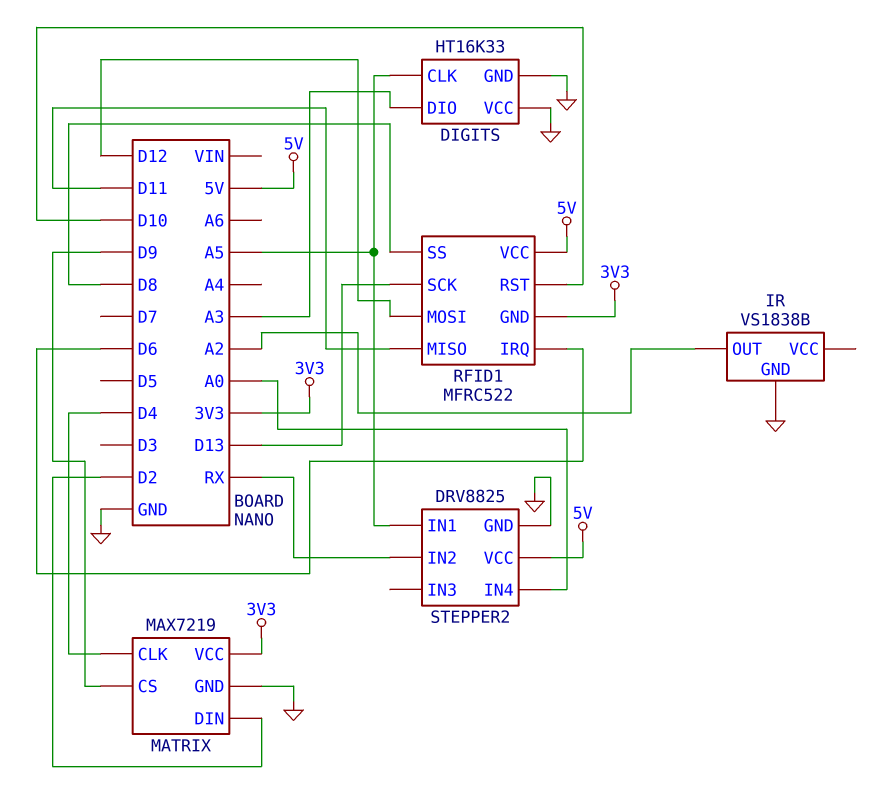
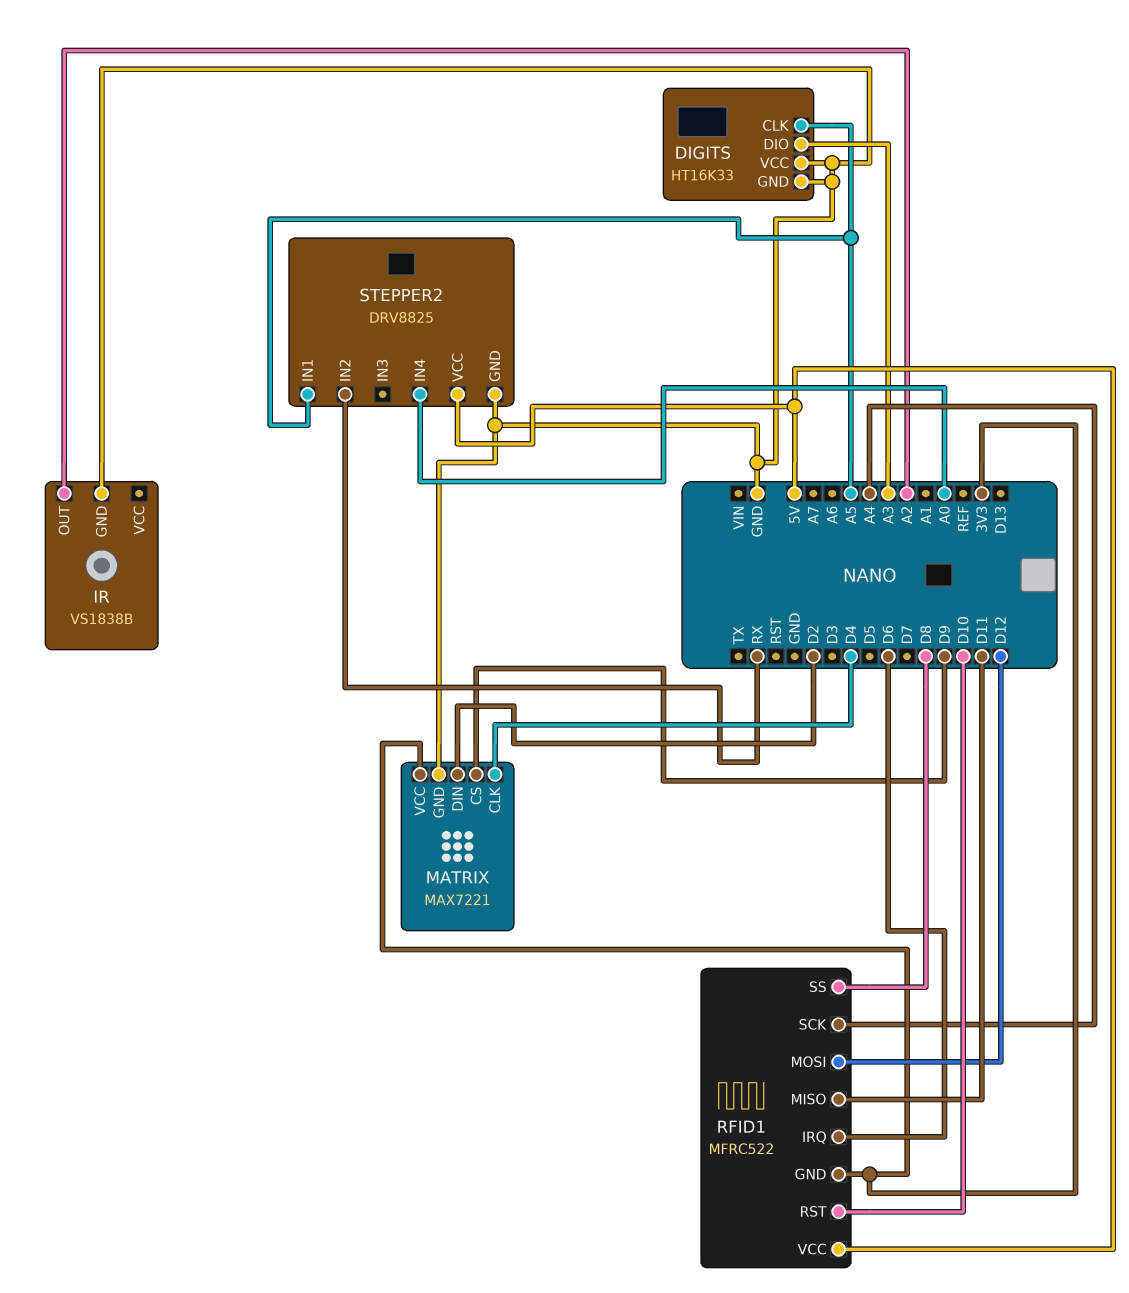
MATRIX: MAX7219 -> MAX7221
RFID1 pin SCK: D13 -> A4

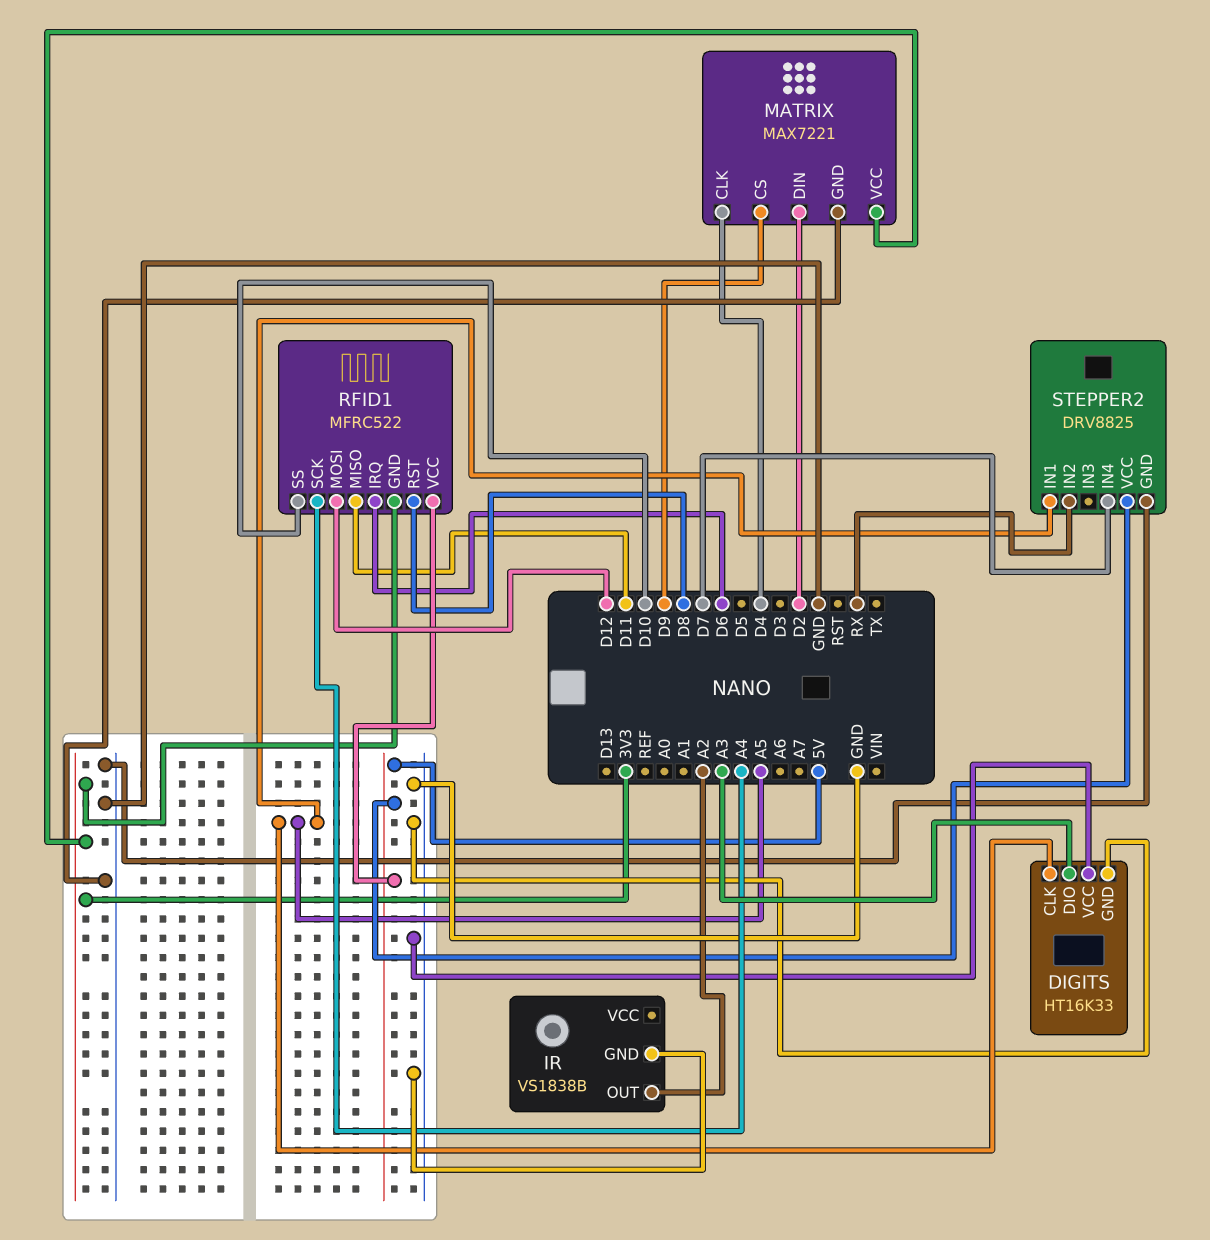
RFID1 pin RST: D10 -> D8
RFID1 pin SS: D8 -> D10
STEPPER2 pin IN4: A0 -> D7

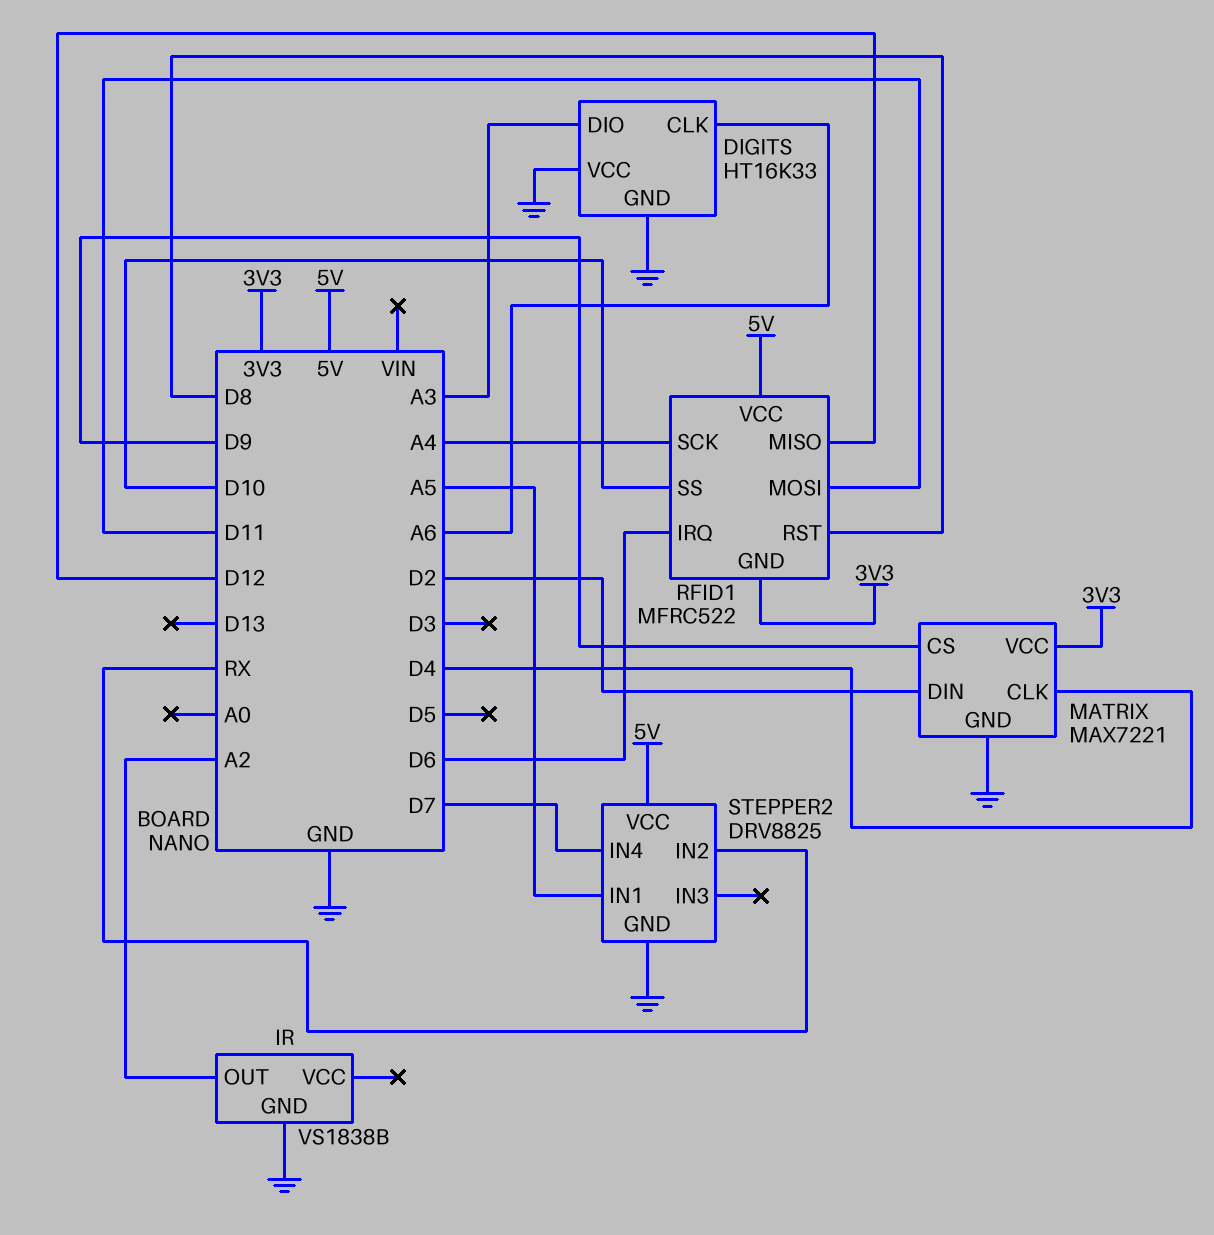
DIGITS pin CLK: A5 -> A6
RFID1 pin MISO: D11 -> D12
RFID1 pin MOSI: D12 -> D11

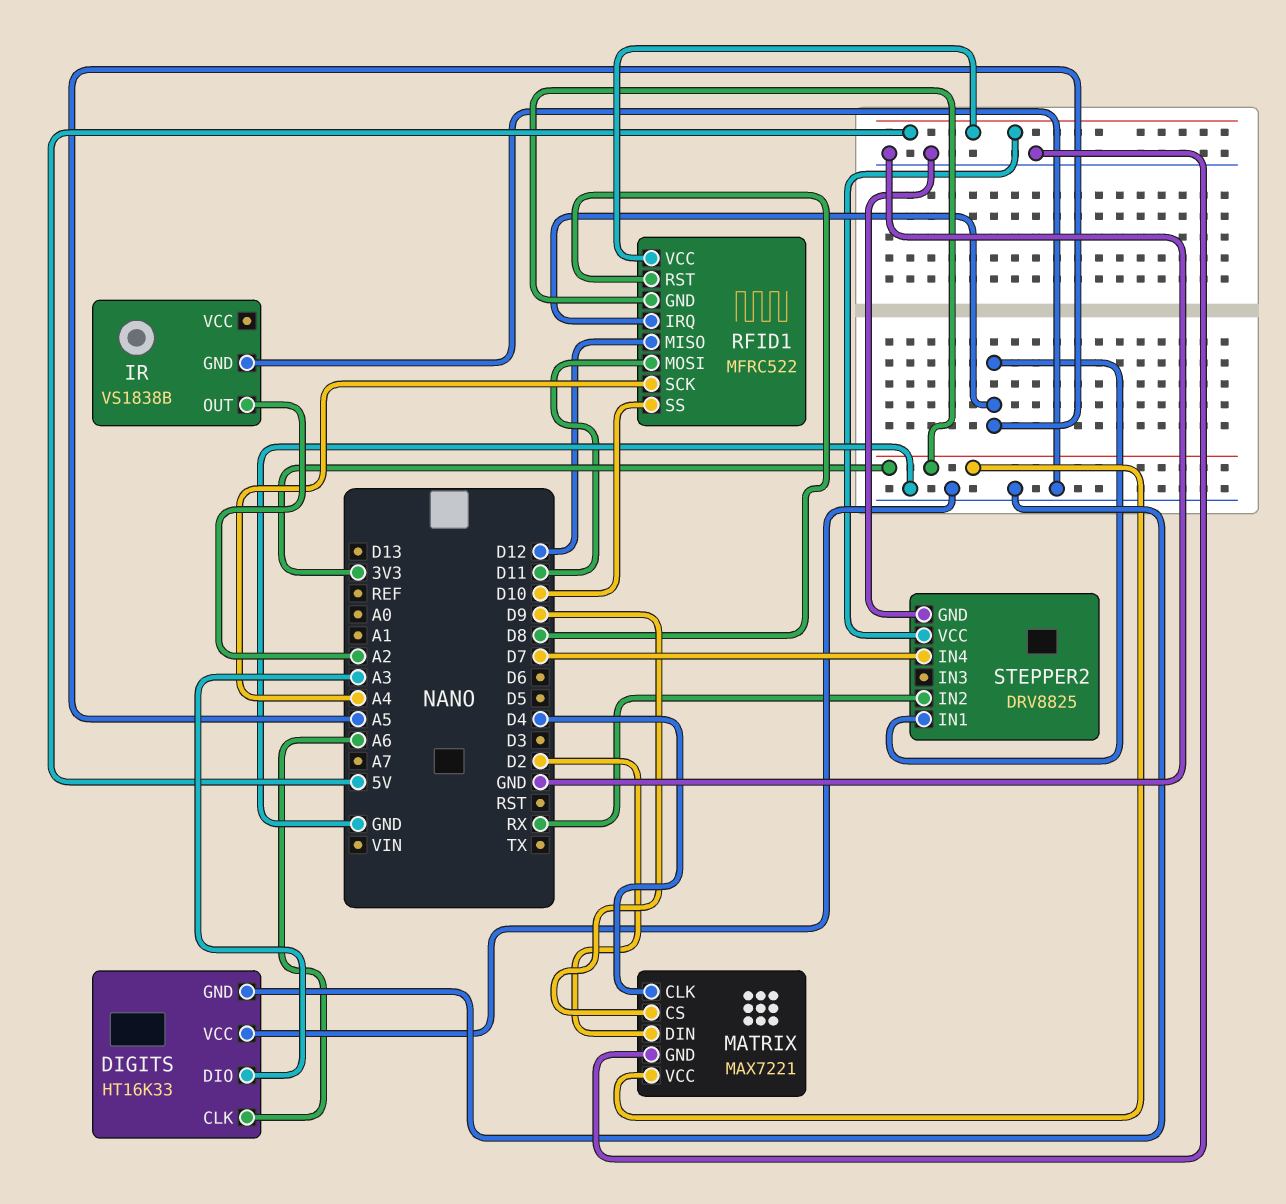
RFID1 pin IRQ: D6 -> A5

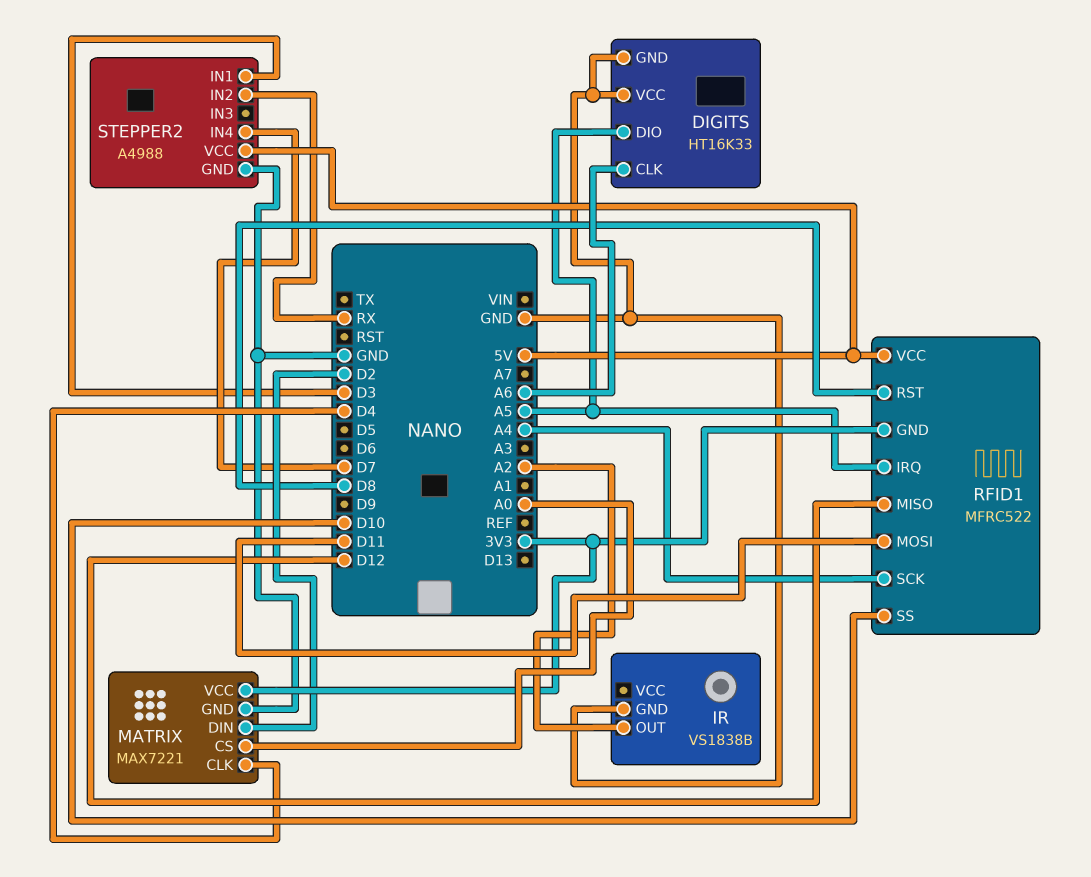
DIGITS pin DIO: A3 -> A5
MATRIX pin CS: D9 -> A0
STEPPER2: DRV8825 -> A4988
STEPPER2 pin IN1: A5 -> D3

